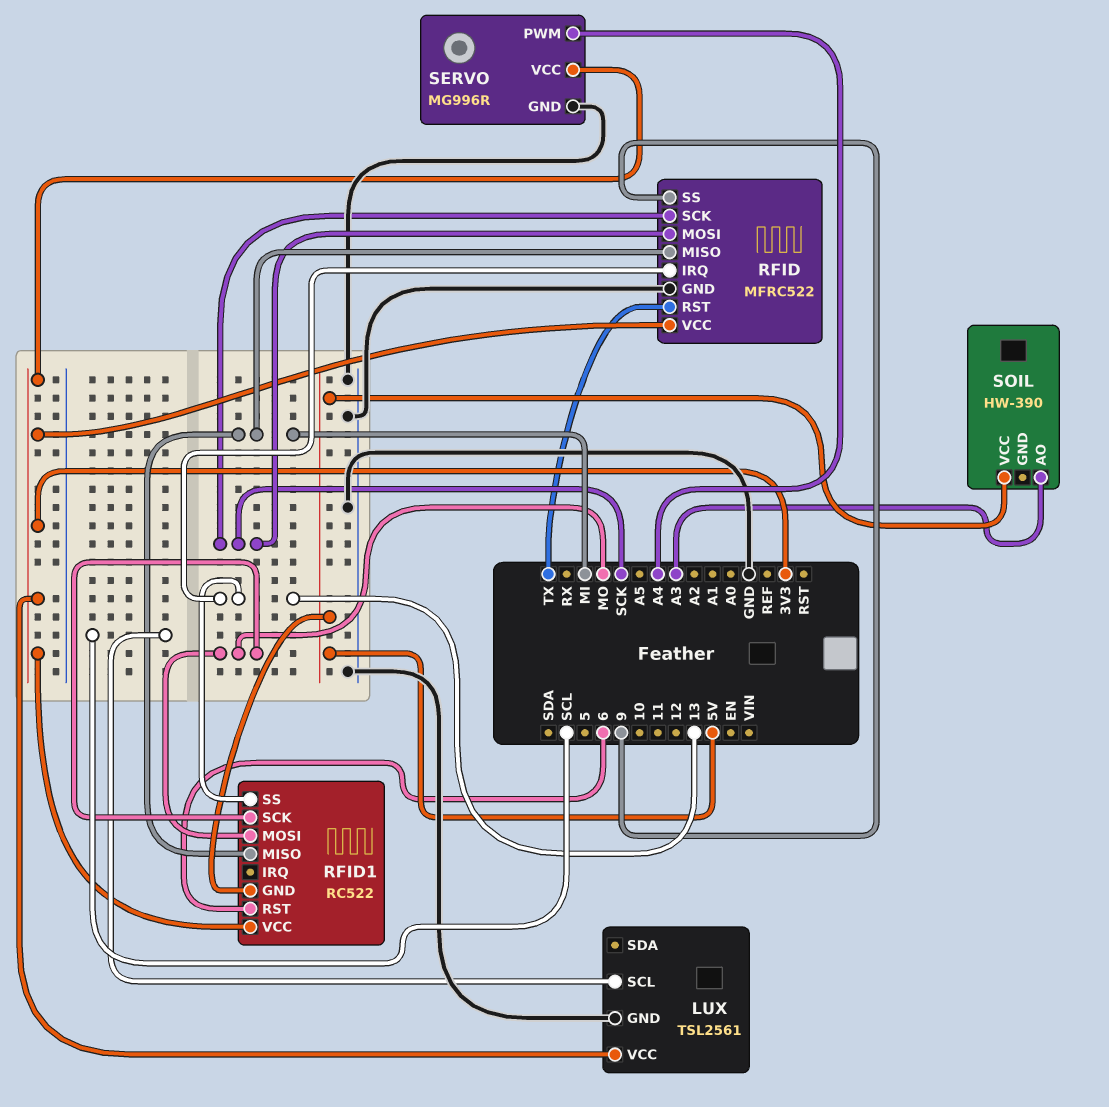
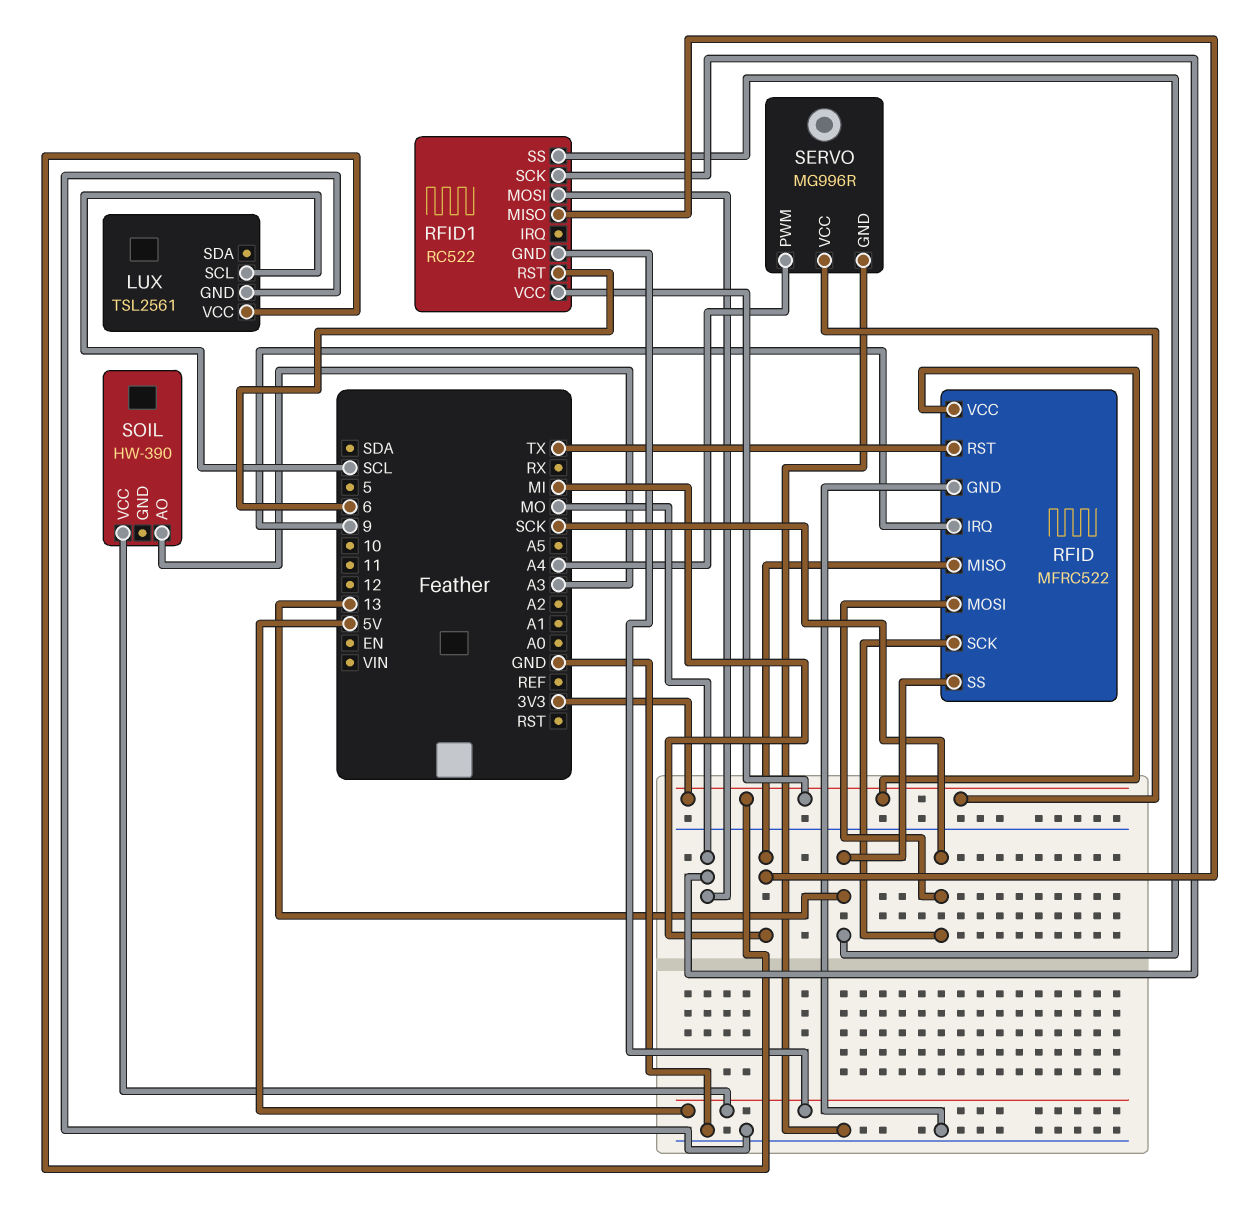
RFID pin IRQ: 13 -> 9
RFID pin SS: 9 -> 13

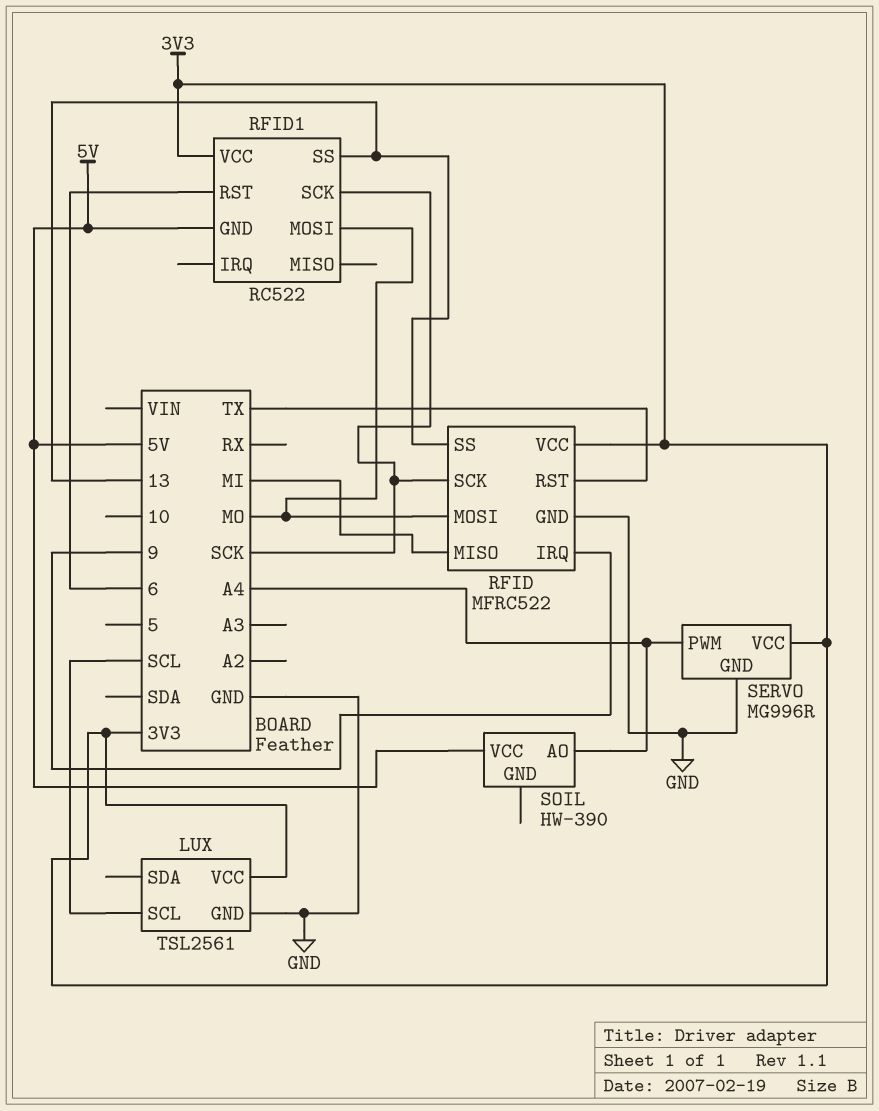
RFID pin MOSI: SCK -> MO
RFID1 pin MISO: MI -> none
RFID1 pin SCK: MO -> SCK
SOIL pin AO: A3 -> A4

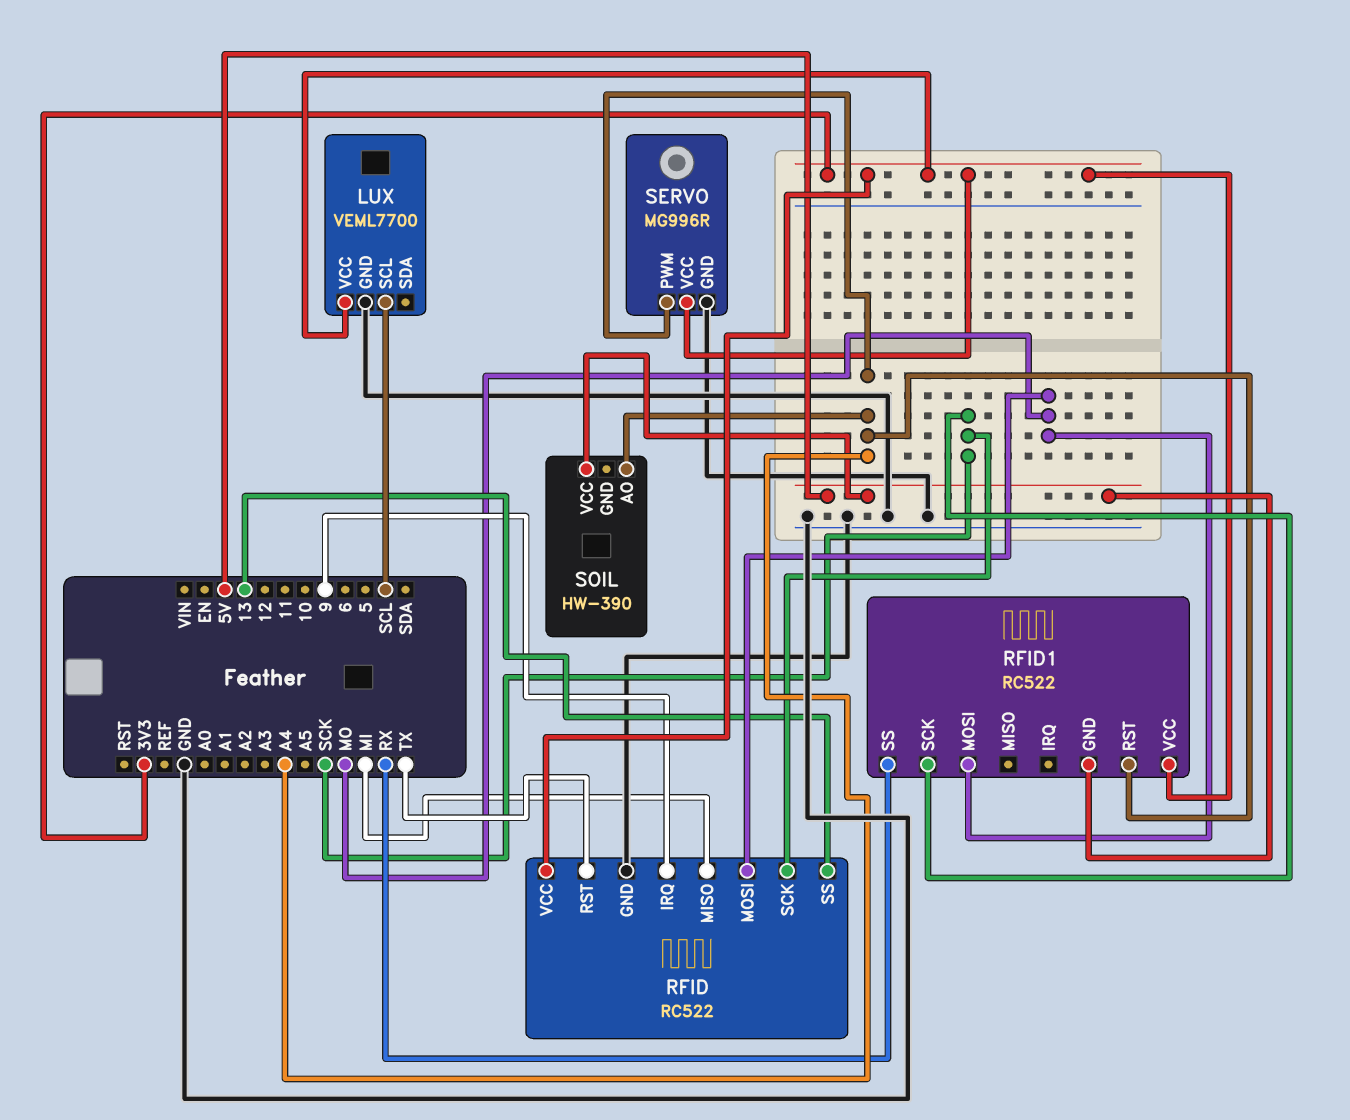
LUX: TSL2561 -> VEML7700
RFID: MFRC522 -> RC522
RFID1 pin RST: 6 -> A4
RFID1 pin SS: 13 -> RX

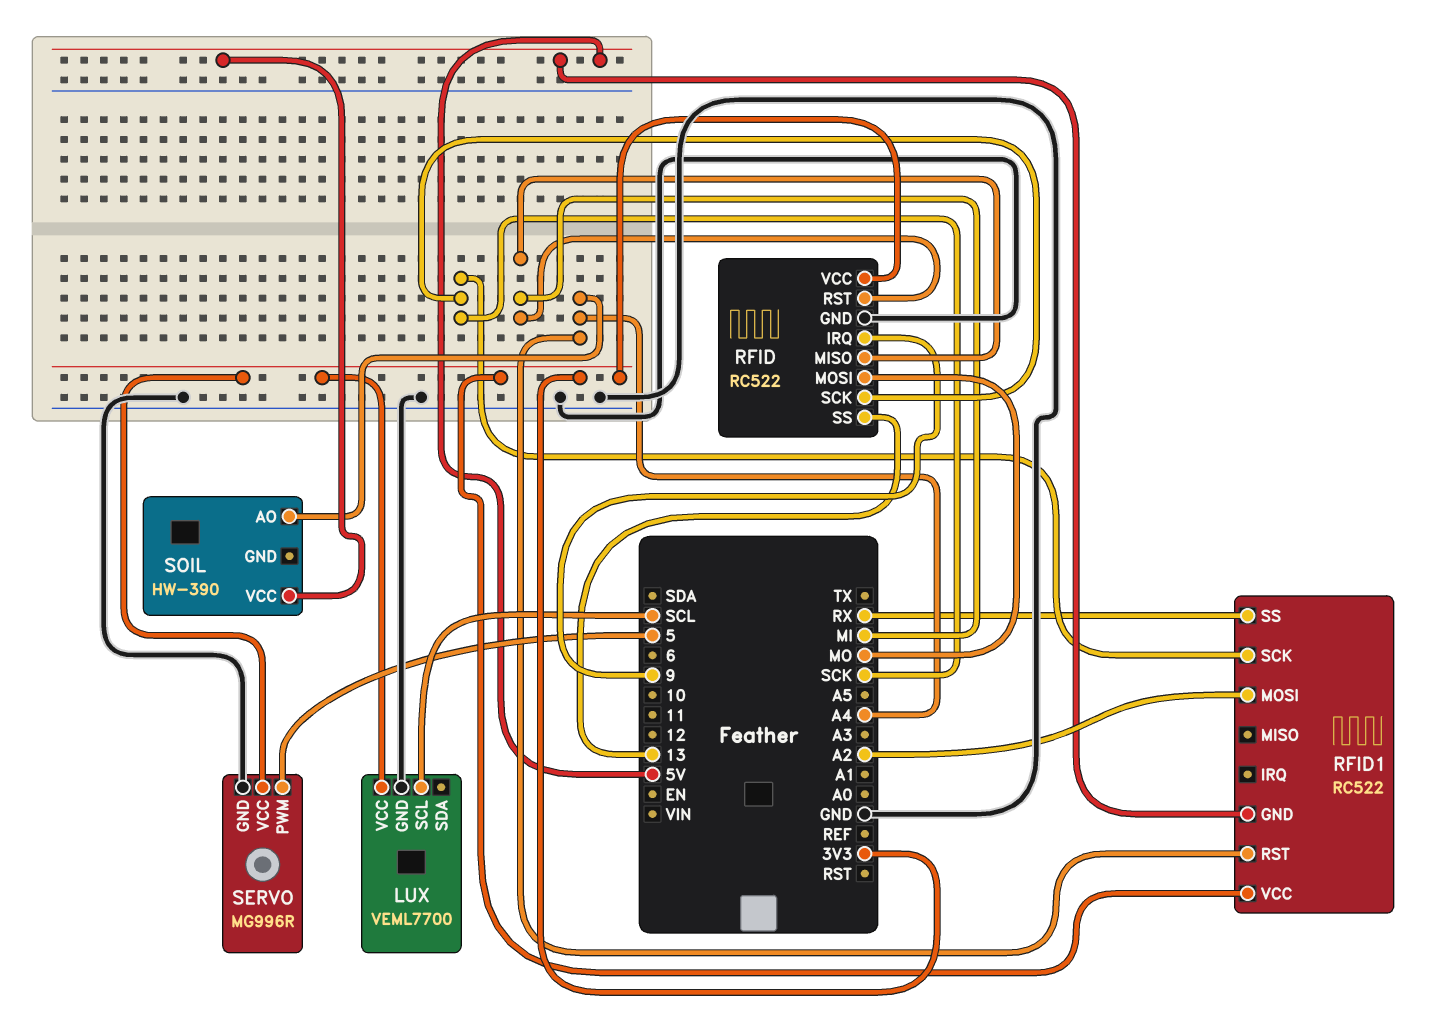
RFID pin RST: TX -> MI
RFID1 pin MOSI: MO -> A2
SERVO pin PWM: A4 -> 5

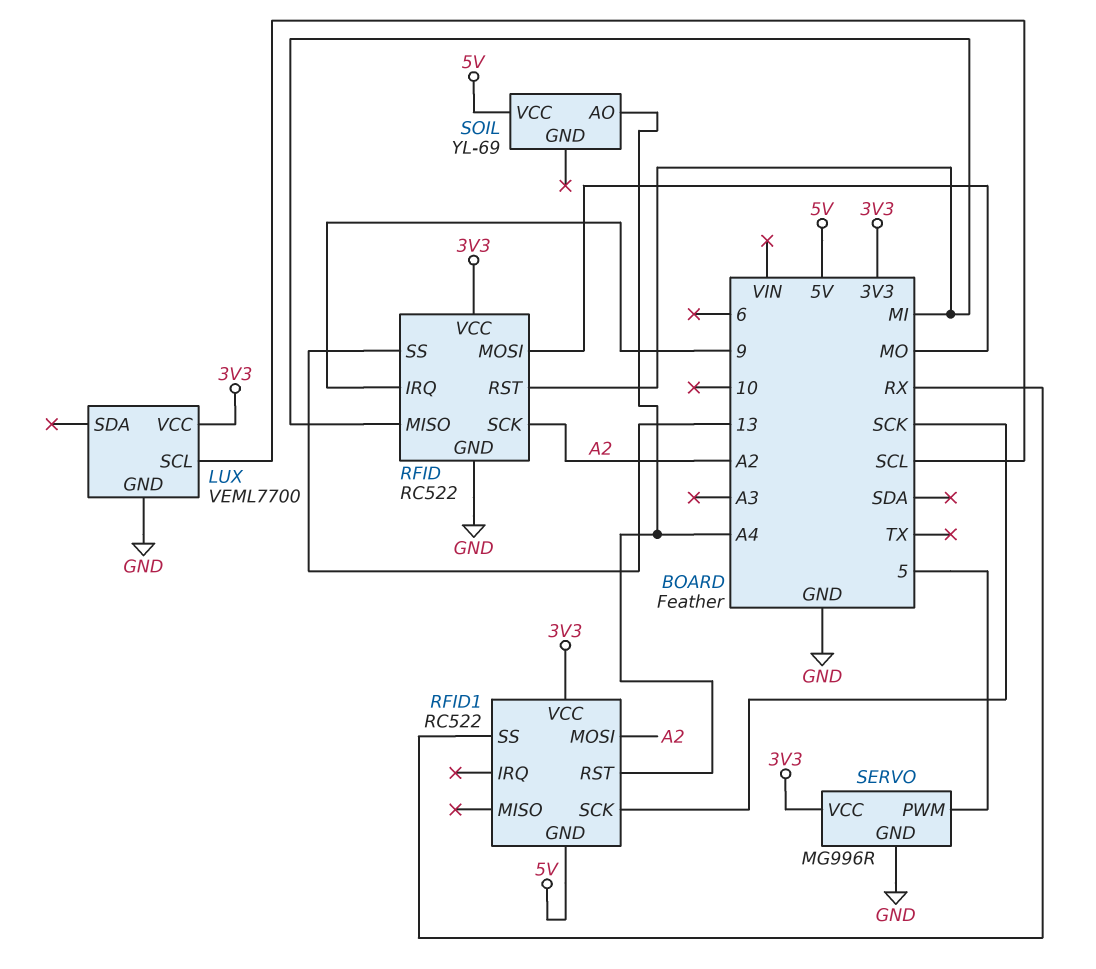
RFID pin SCK: SCK -> A2
SOIL: HW-390 -> YL-69

